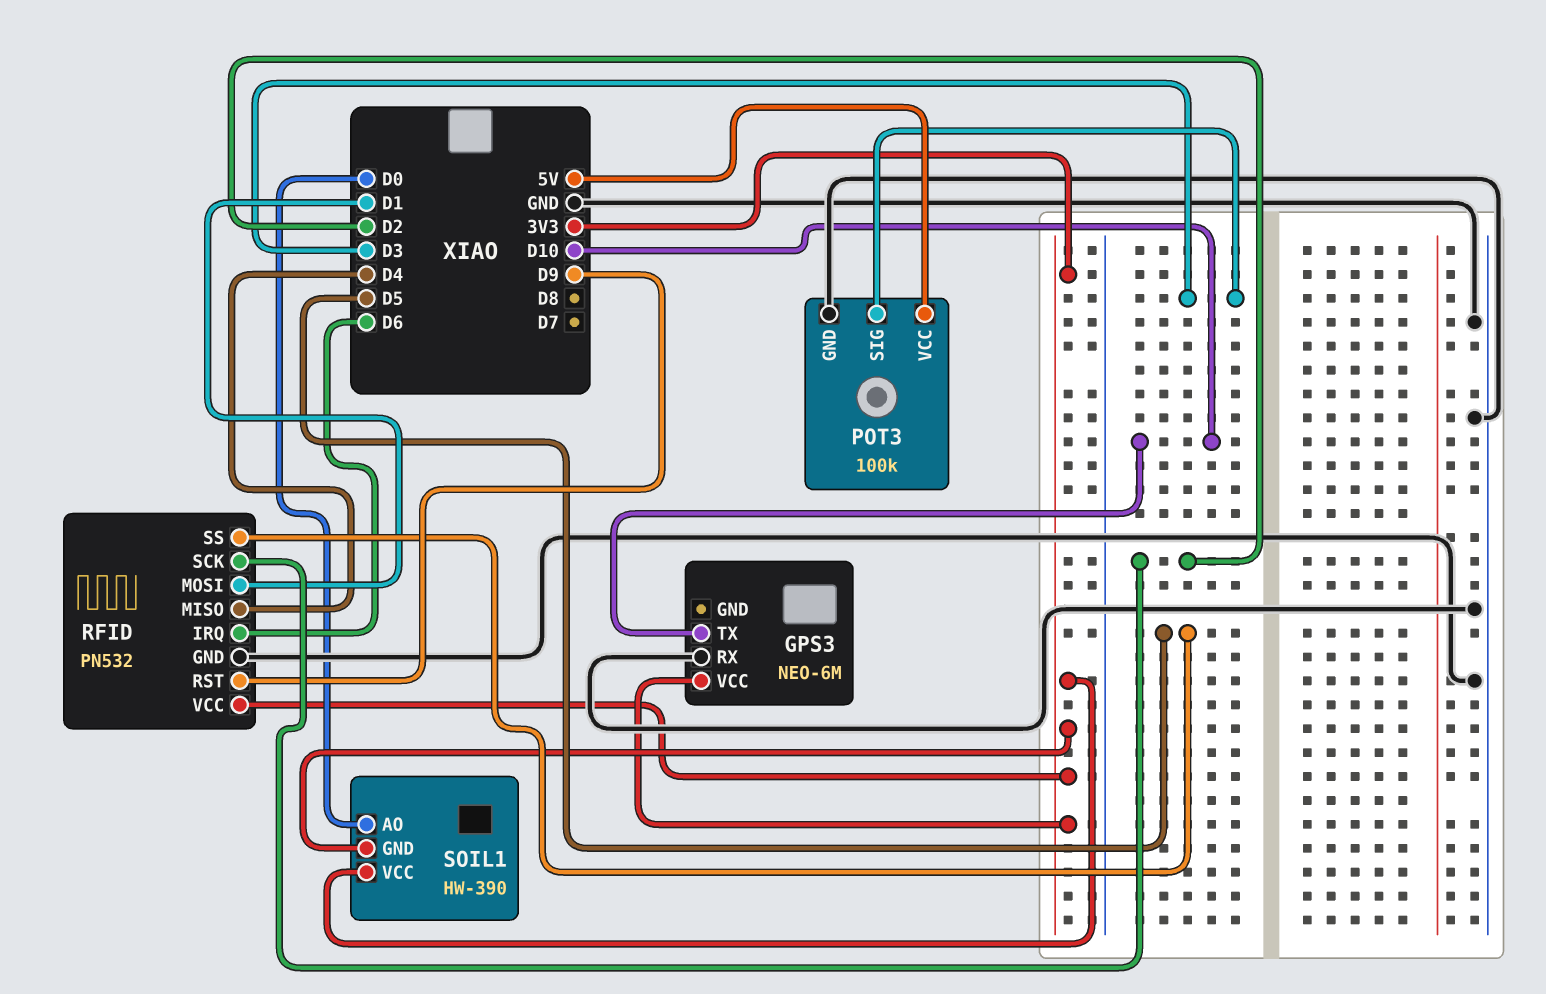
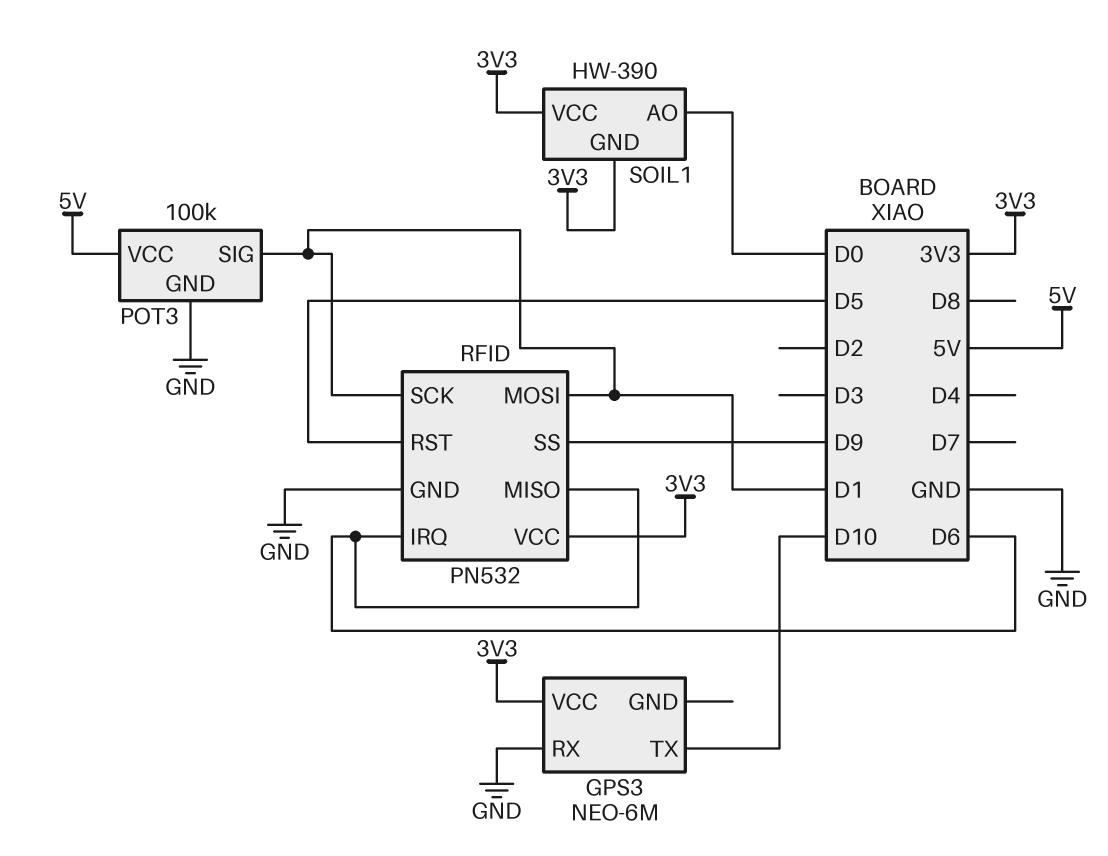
POT3 pin SIG: D3 -> D1
RFID pin MISO: D4 -> D6
RFID pin RST: D9 -> D5
RFID pin SCK: D2 -> D1
RFID pin SS: D5 -> D9

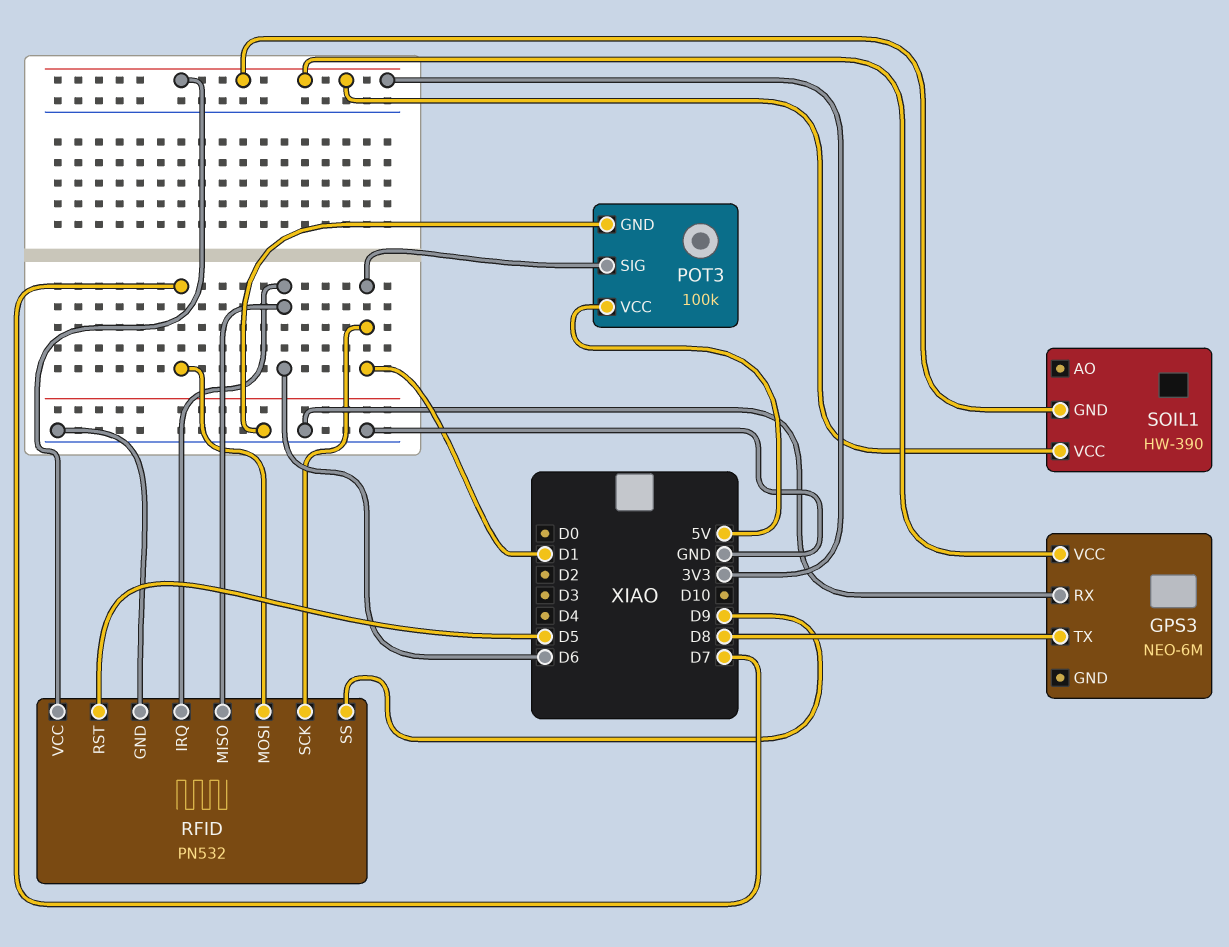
GPS3 pin TX: D10 -> D8
RFID pin MOSI: D1 -> D7
SOIL1 pin AO: D0 -> none

